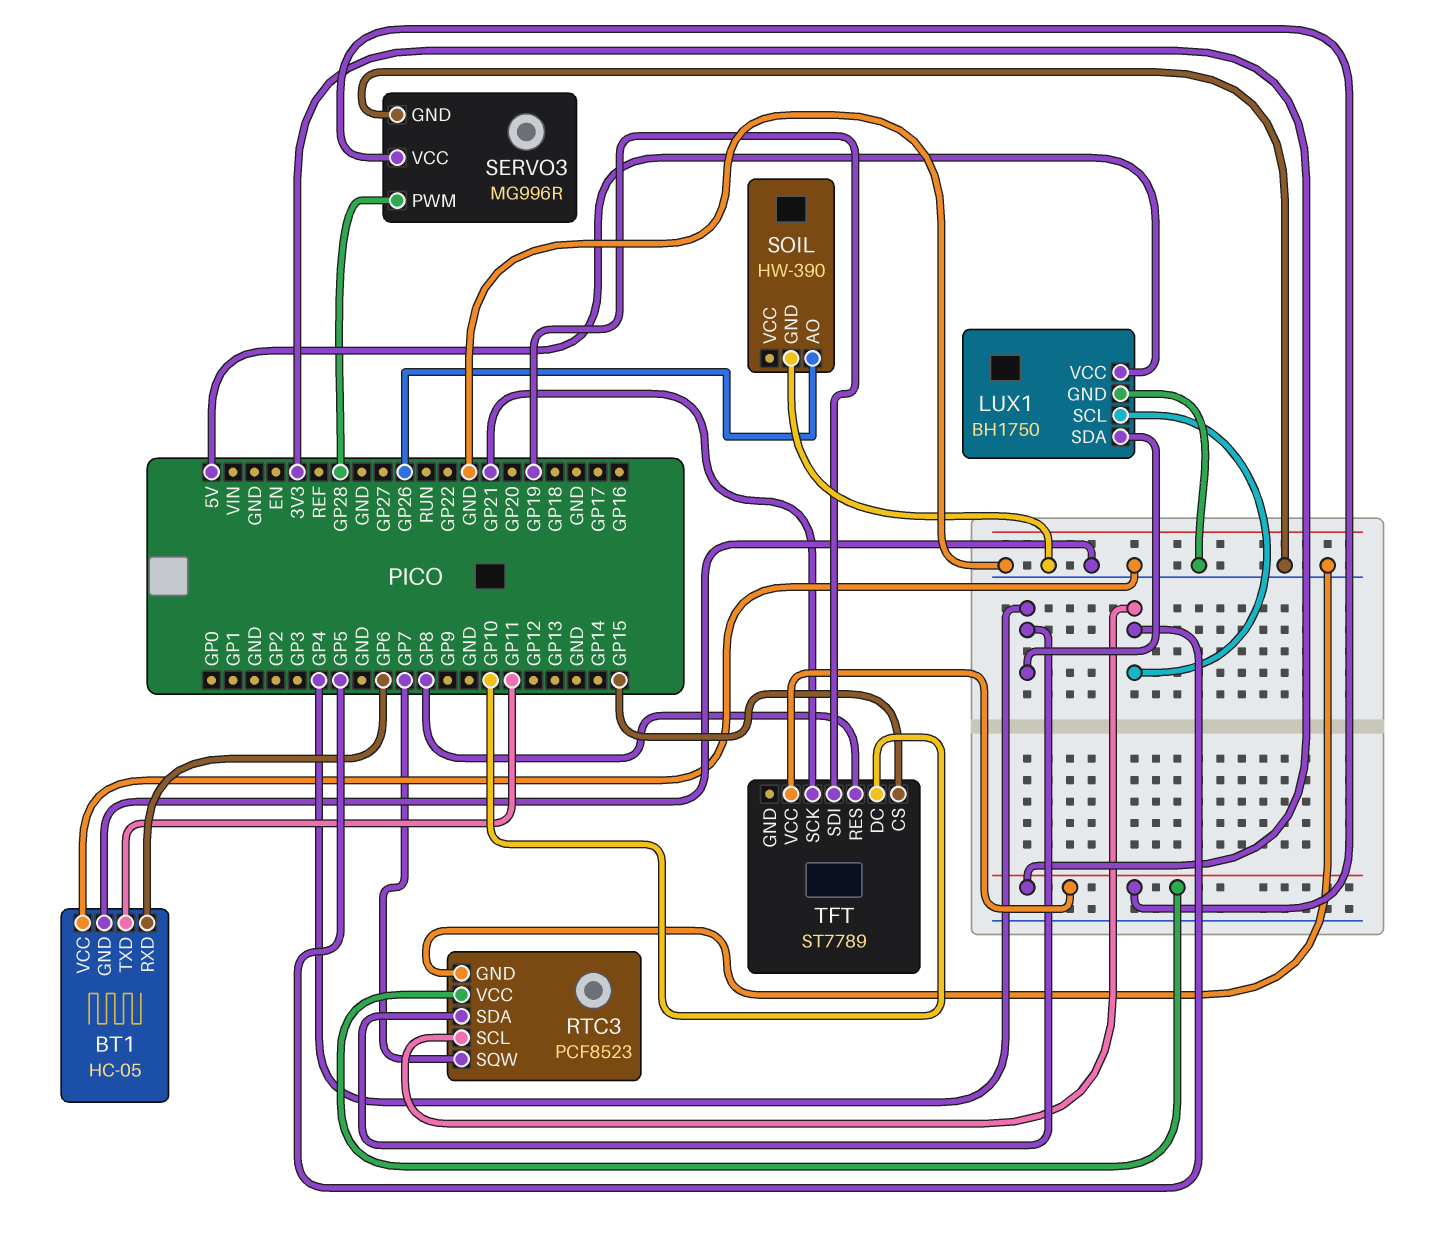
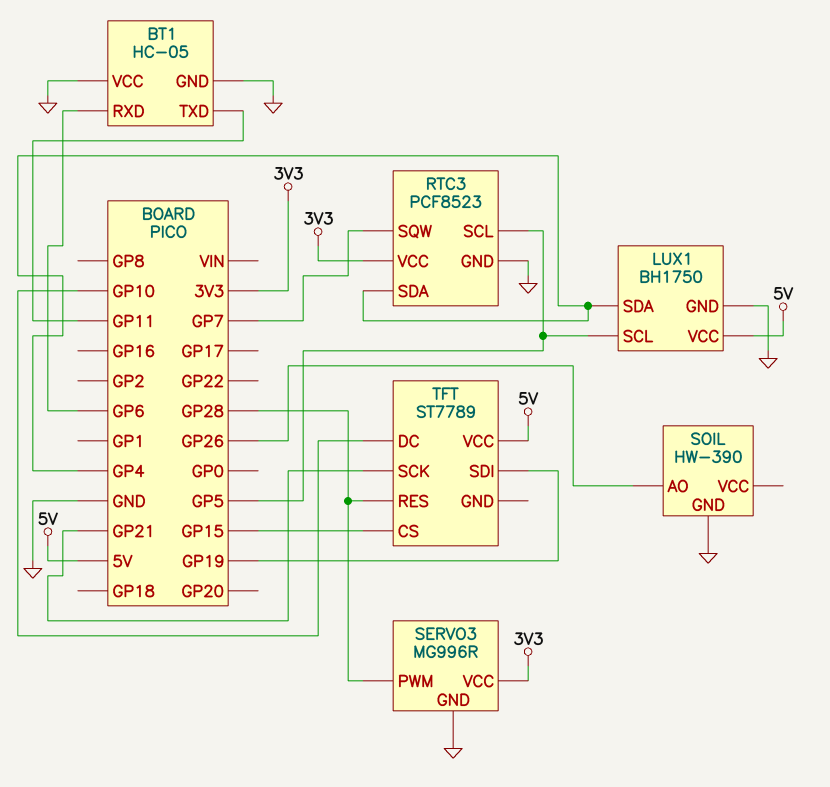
TFT pin RES: GP8 -> GP28
TFT pin VCC: 3V3 -> 5V

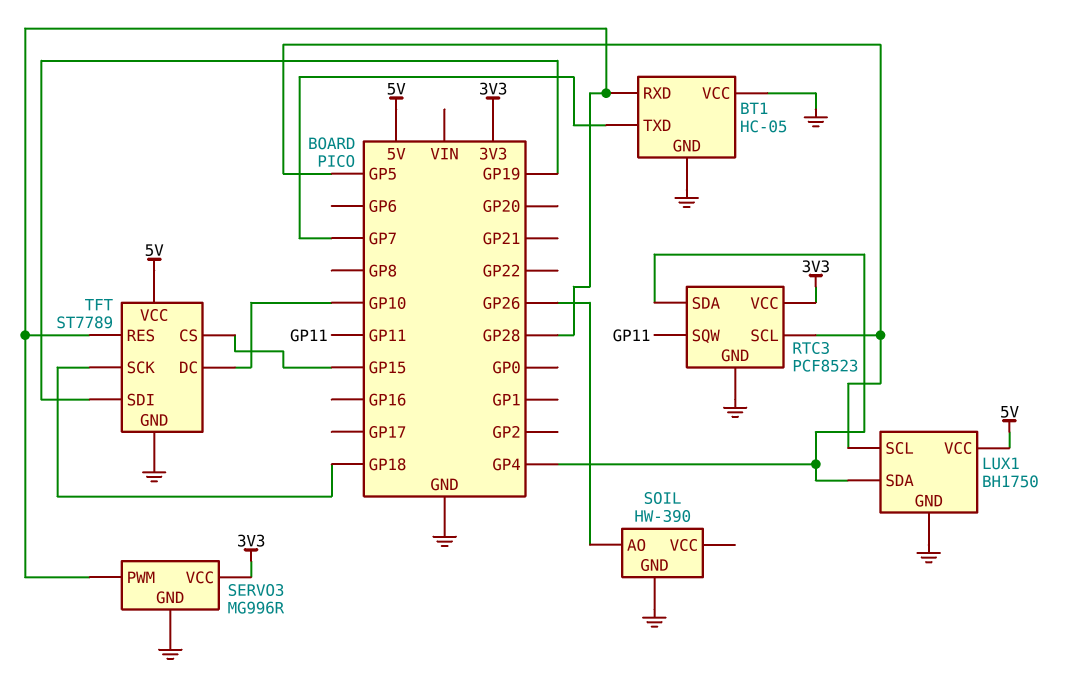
BT1 pin RXD: GP6 -> GP28
BT1 pin TXD: GP11 -> GP7
RTC3 pin SQW: GP7 -> GP11
TFT pin GND: none -> GND
TFT pin SCK: GP21 -> GP18

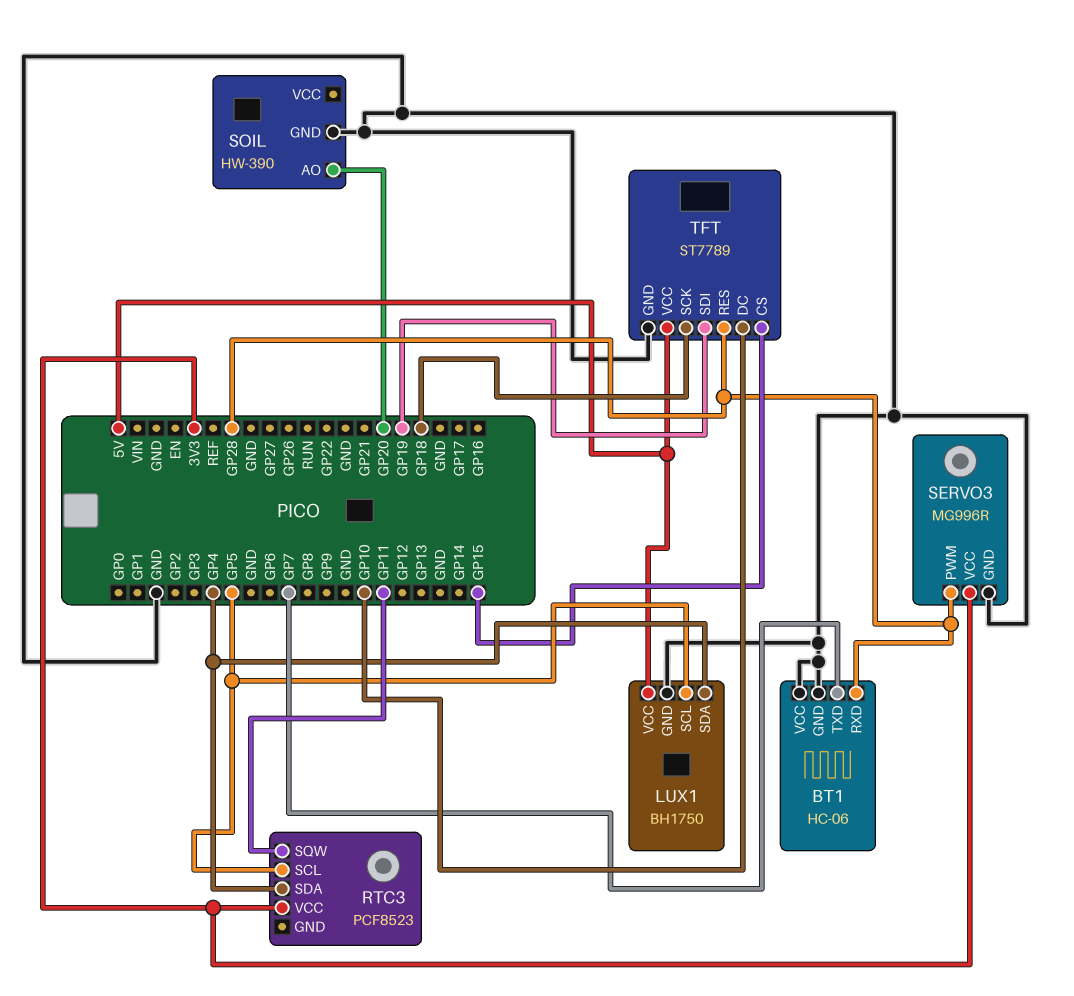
BT1: HC-05 -> HC-06
RTC3 pin GND: GND -> none
SOIL pin AO: GP26 -> GP20

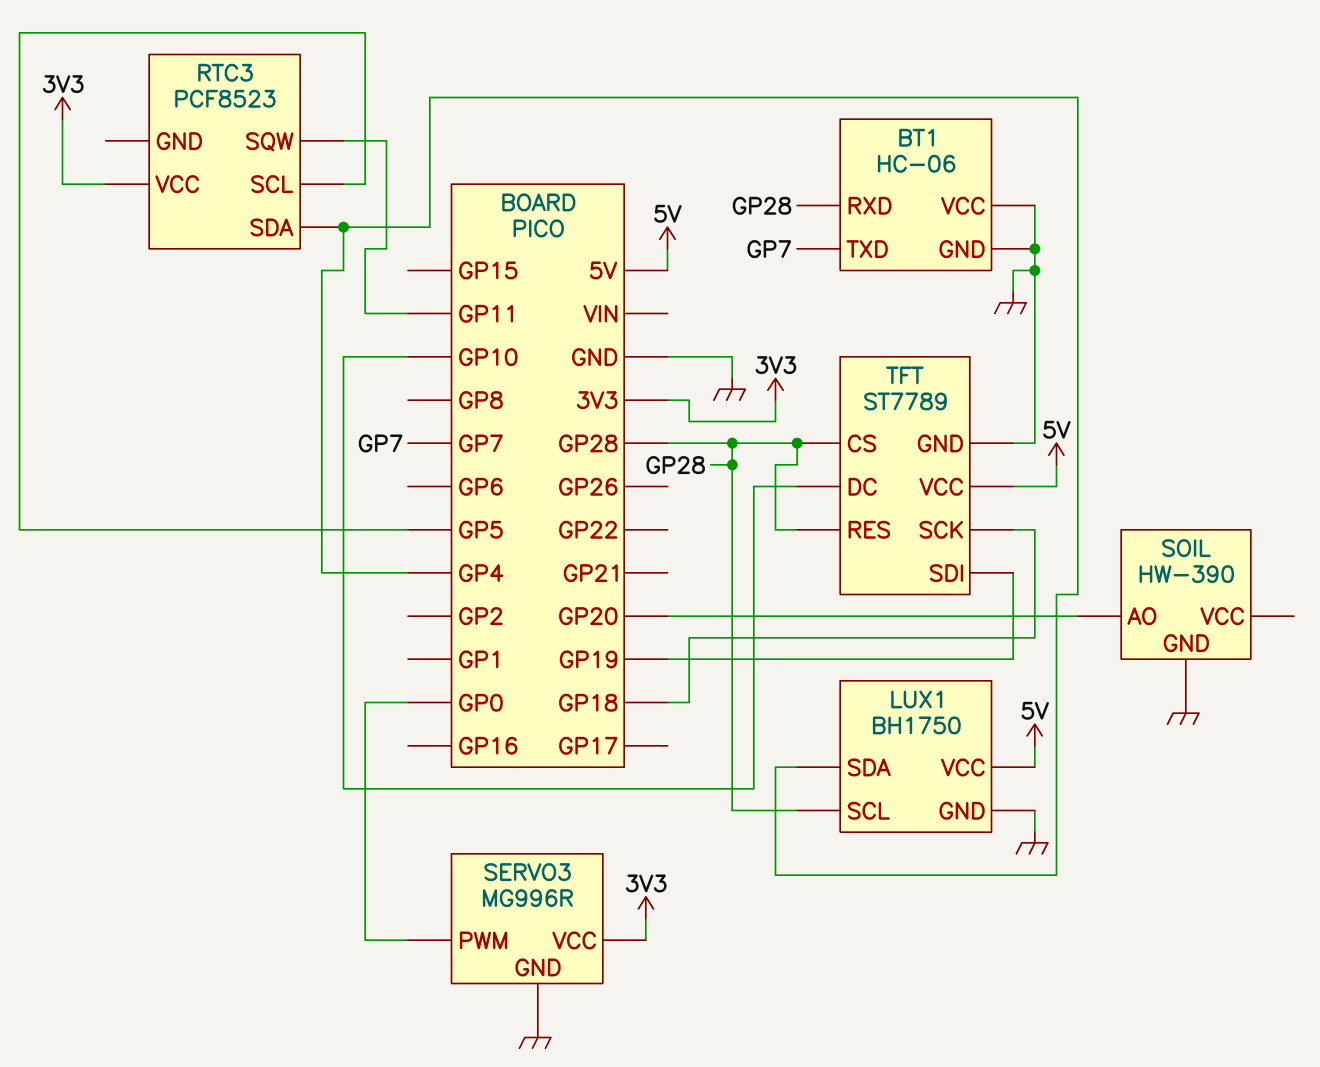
LUX1 pin SCL: GP5 -> GP28
SERVO3 pin PWM: GP28 -> GP0
TFT pin CS: GP15 -> GP28

